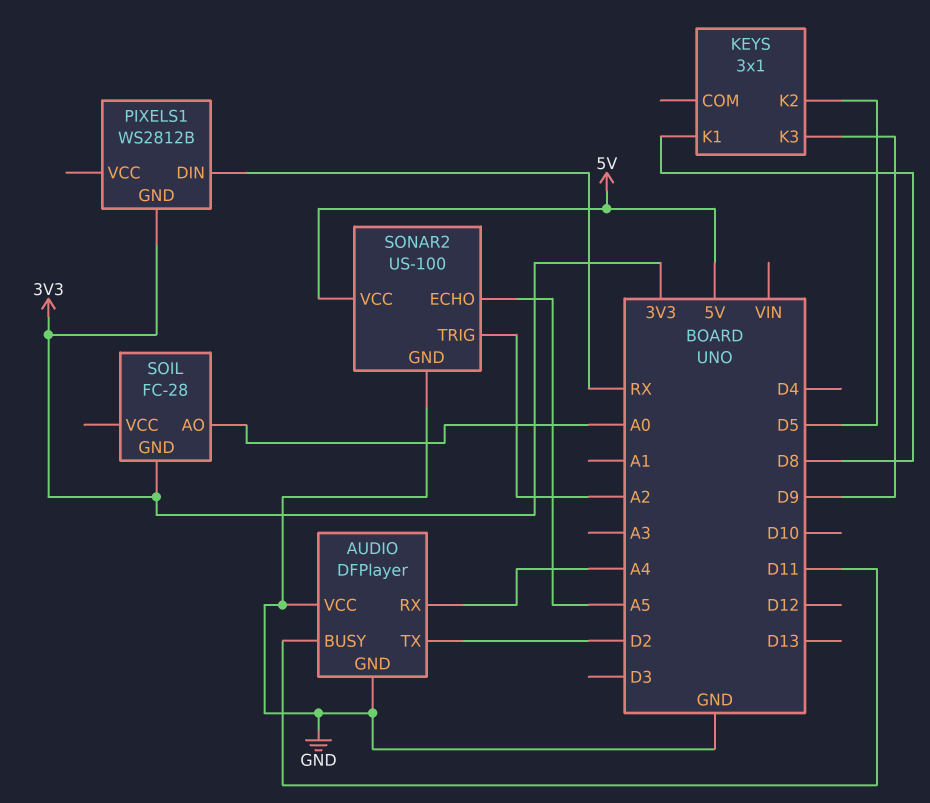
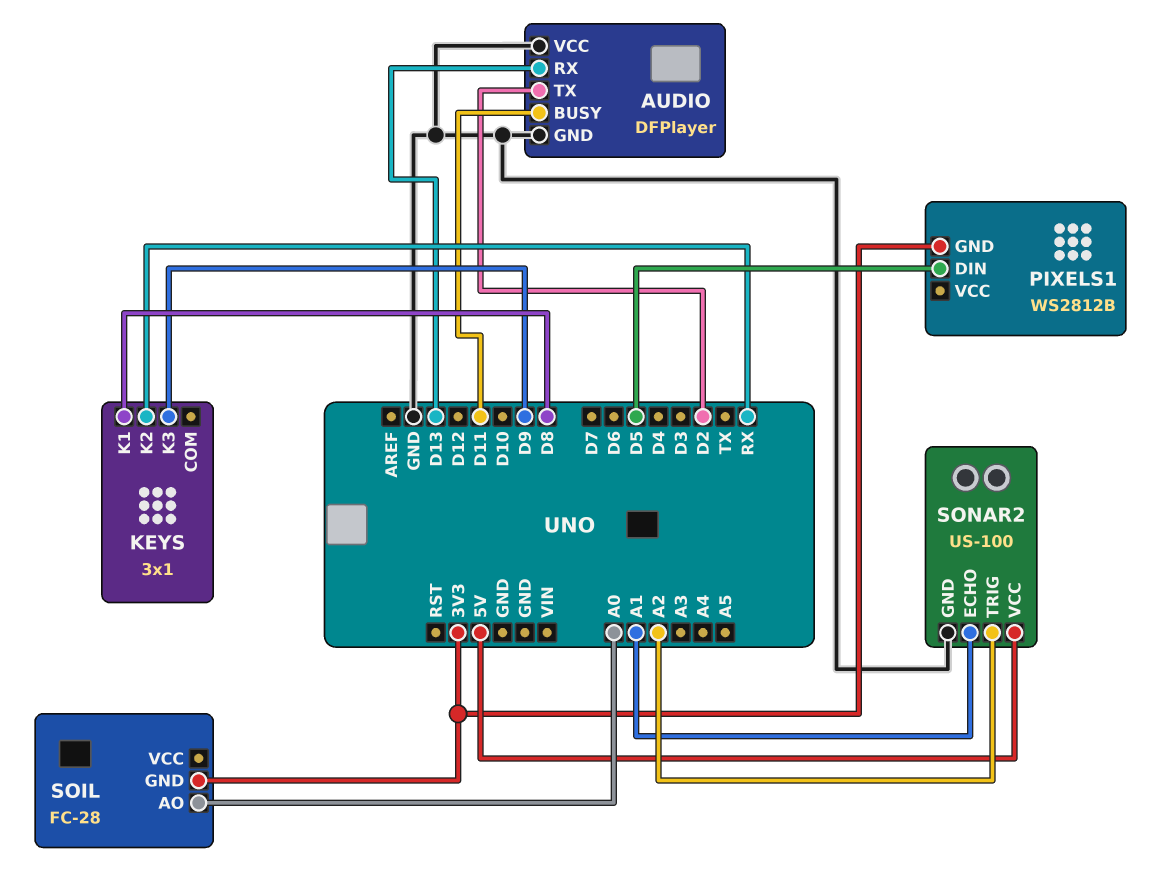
AUDIO pin RX: A4 -> D13
KEYS pin K2: D5 -> RX
PIXELS1 pin DIN: RX -> D5
SONAR2 pin ECHO: A5 -> A1

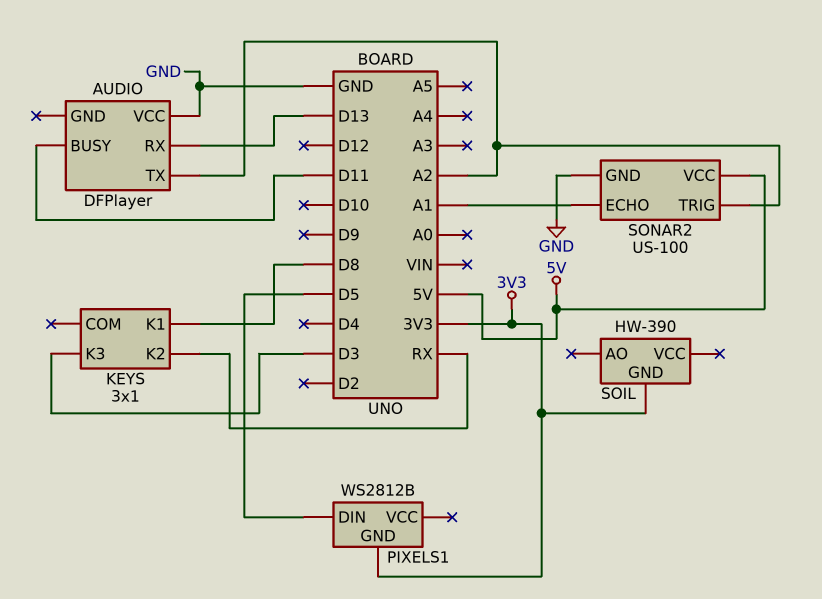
AUDIO pin GND: GND -> none
AUDIO pin TX: D2 -> A2
KEYS pin K3: D9 -> D3
SOIL: FC-28 -> HW-390
SOIL pin AO: A0 -> none

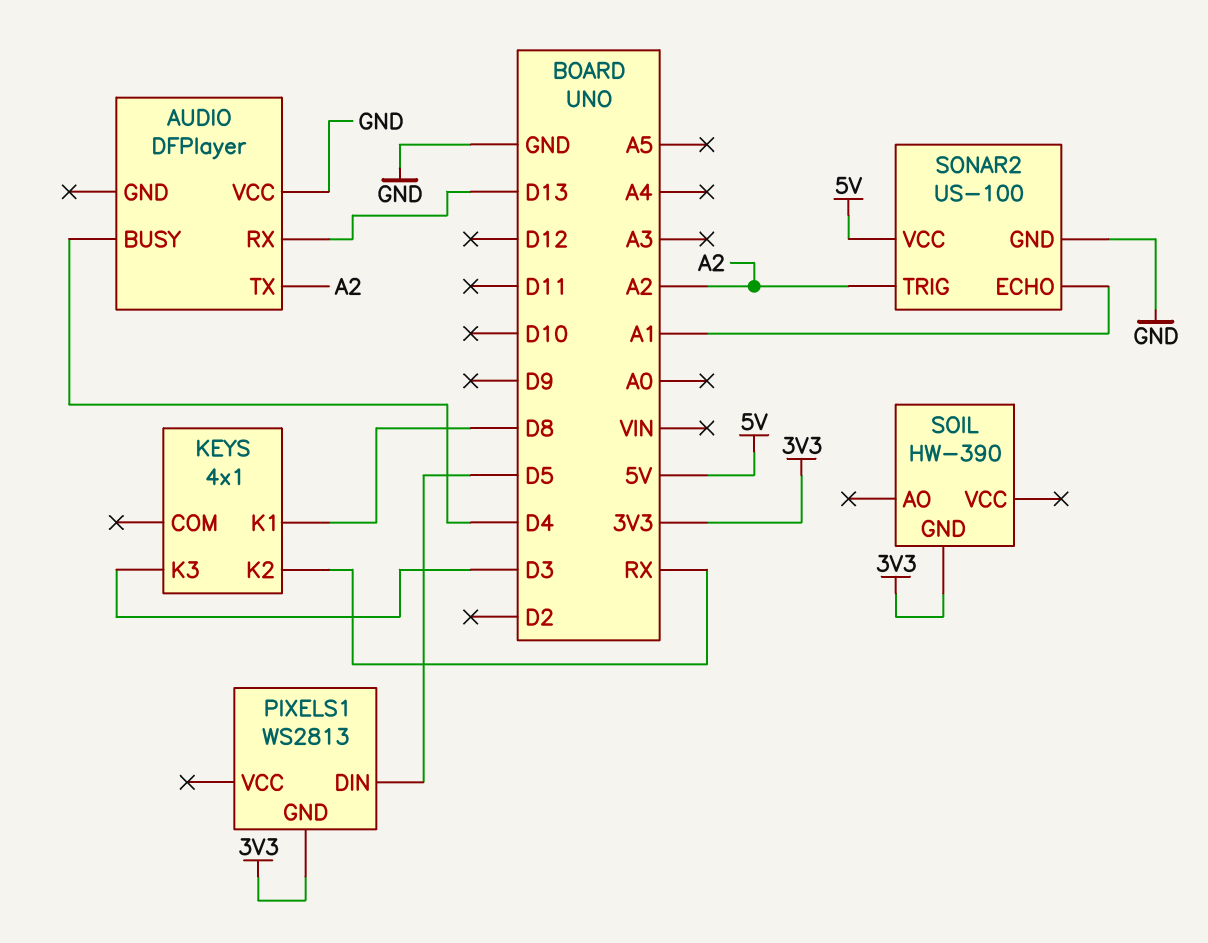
AUDIO pin BUSY: D11 -> D4
KEYS: 3x1 -> 4x1
PIXELS1: WS2812B -> WS2813

